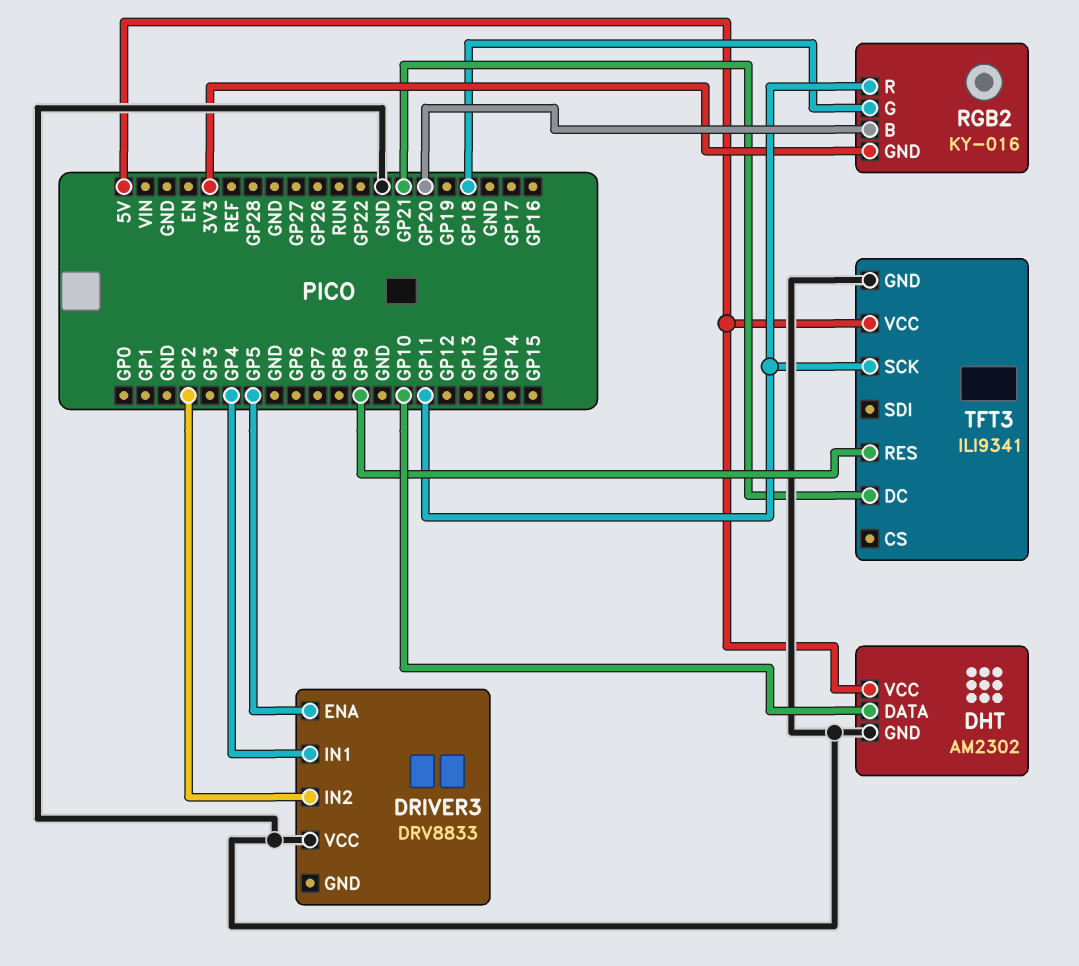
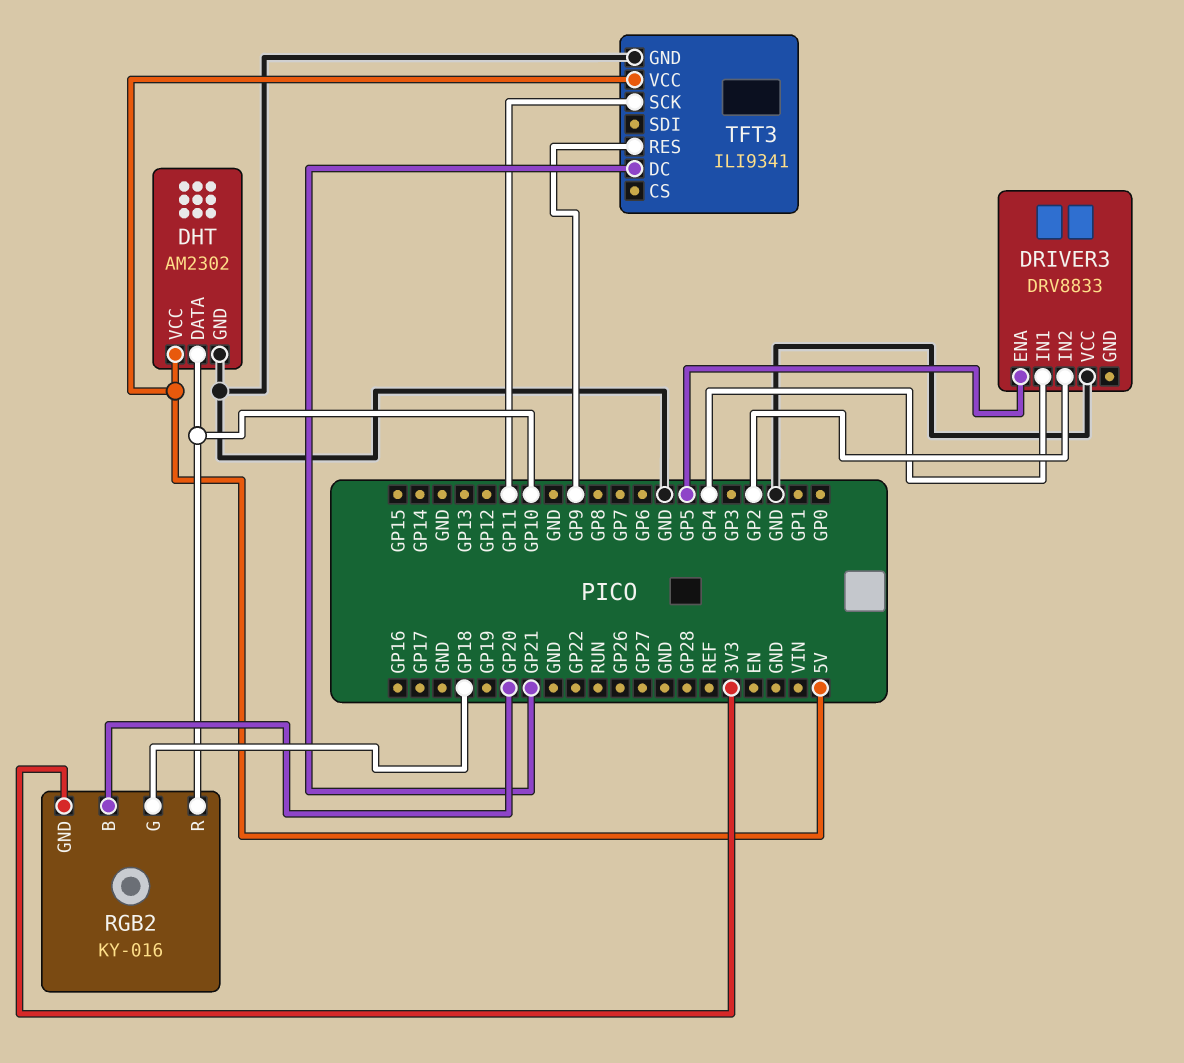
RGB2 pin R: GP11 -> GP10

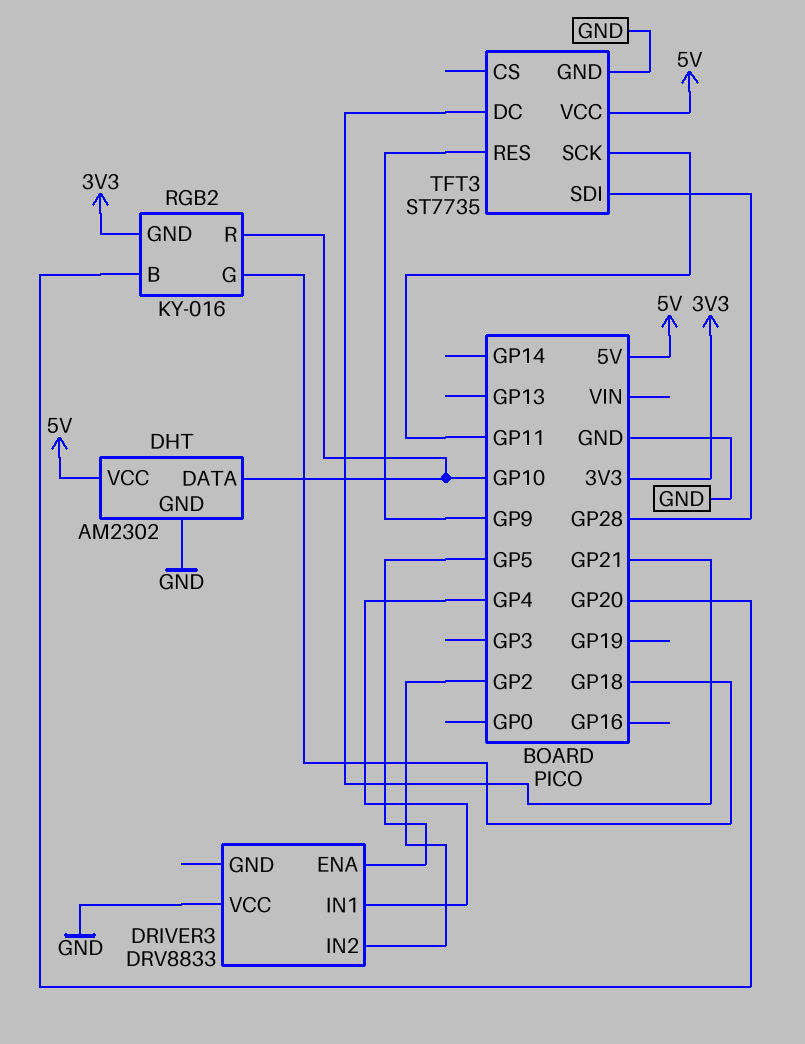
TFT3: ILI9341 -> ST7735
TFT3 pin SDI: none -> GP28

